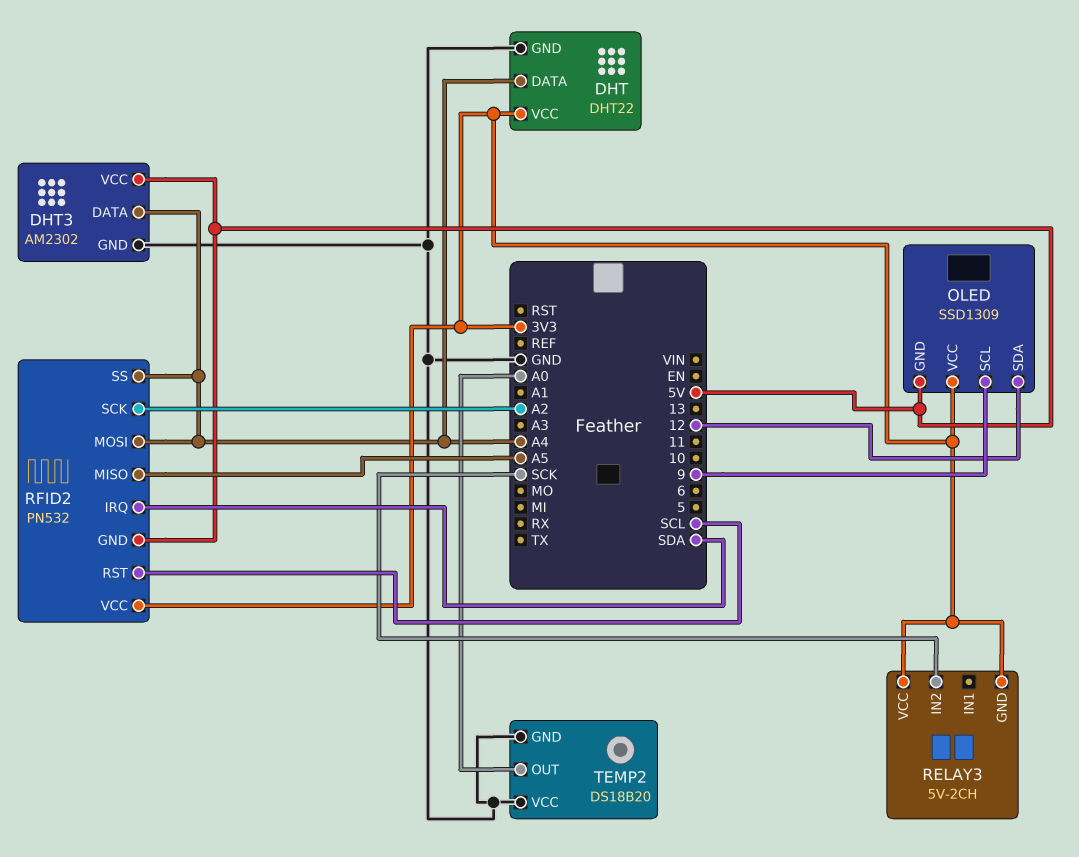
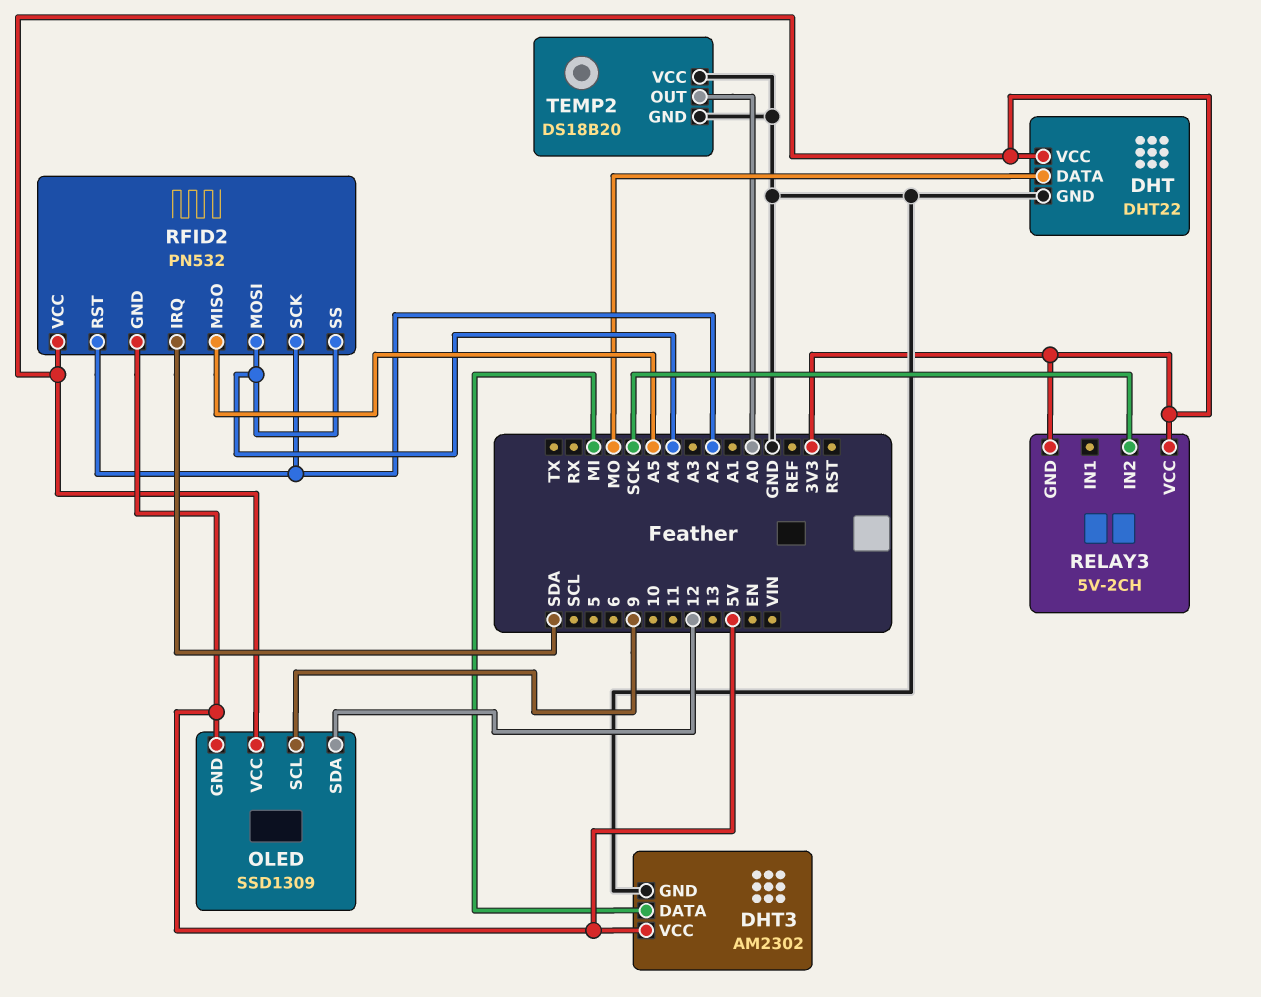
DHT pin DATA: A4 -> MO
DHT3 pin DATA: A4 -> MI
RFID2 pin RST: SCL -> A2

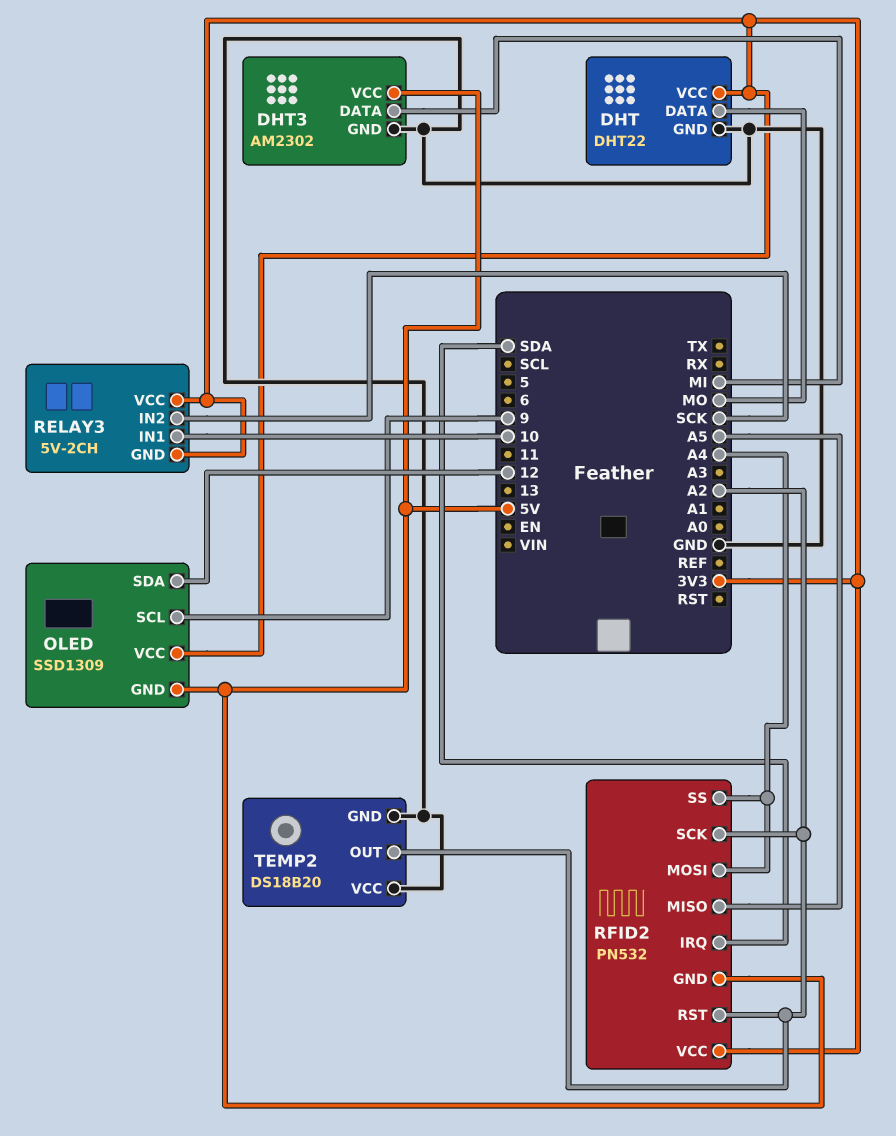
RELAY3 pin IN1: none -> 10
TEMP2 pin OUT: A0 -> A2

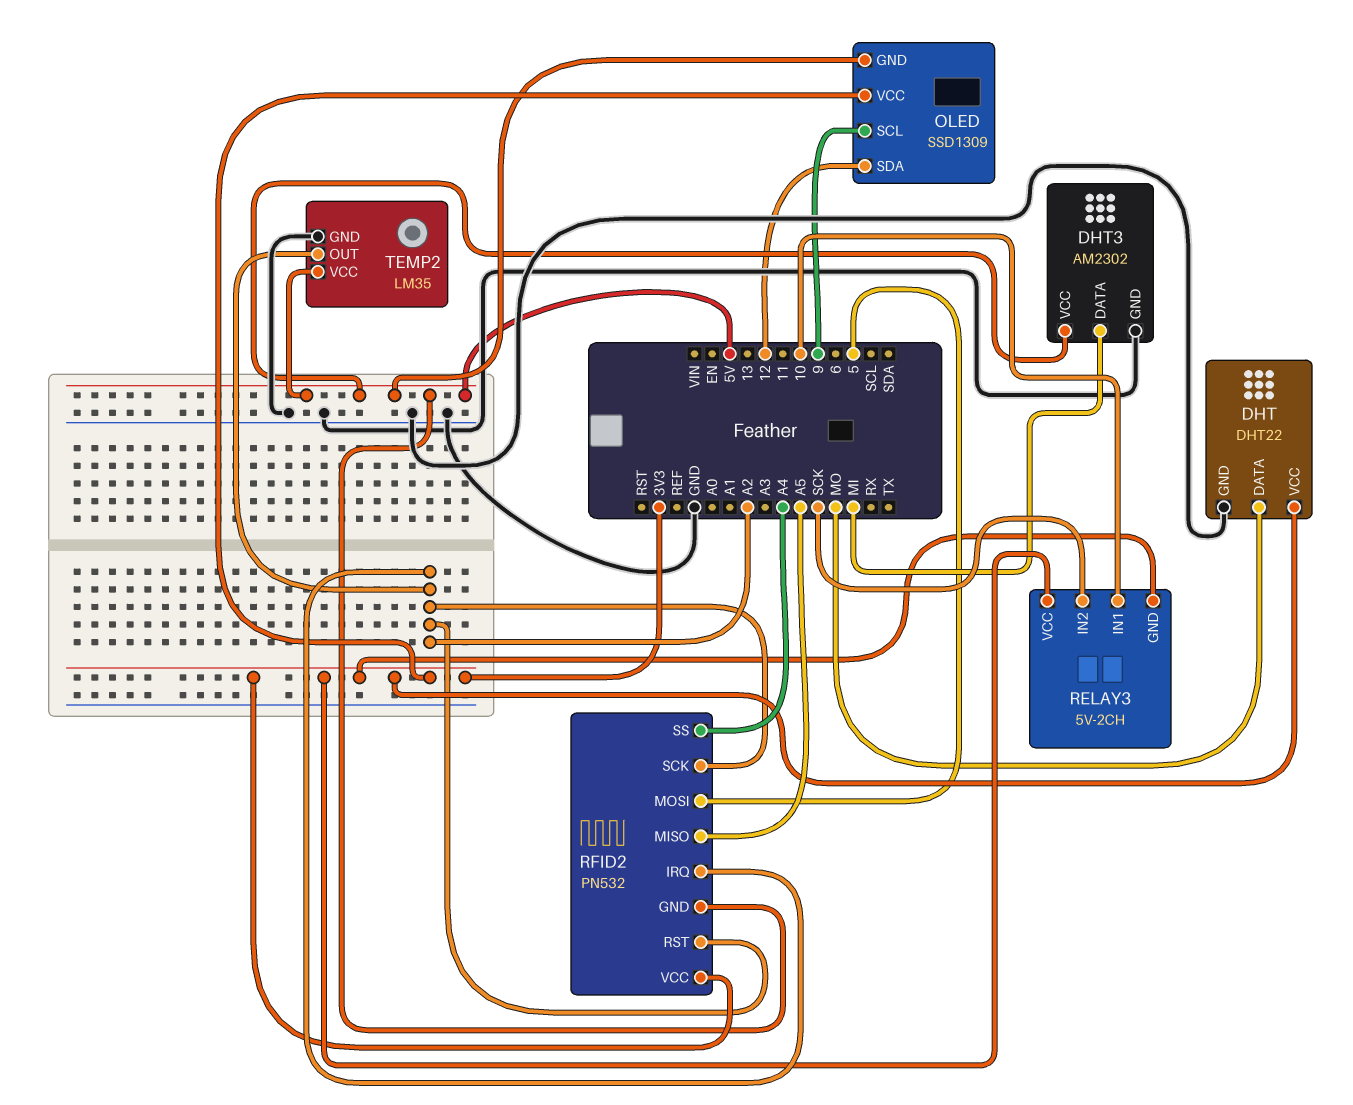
RFID2 pin IRQ: SDA -> A2
RFID2 pin MOSI: A4 -> 5
TEMP2: DS18B20 -> LM35
TEMP2 pin VCC: GND -> 5V

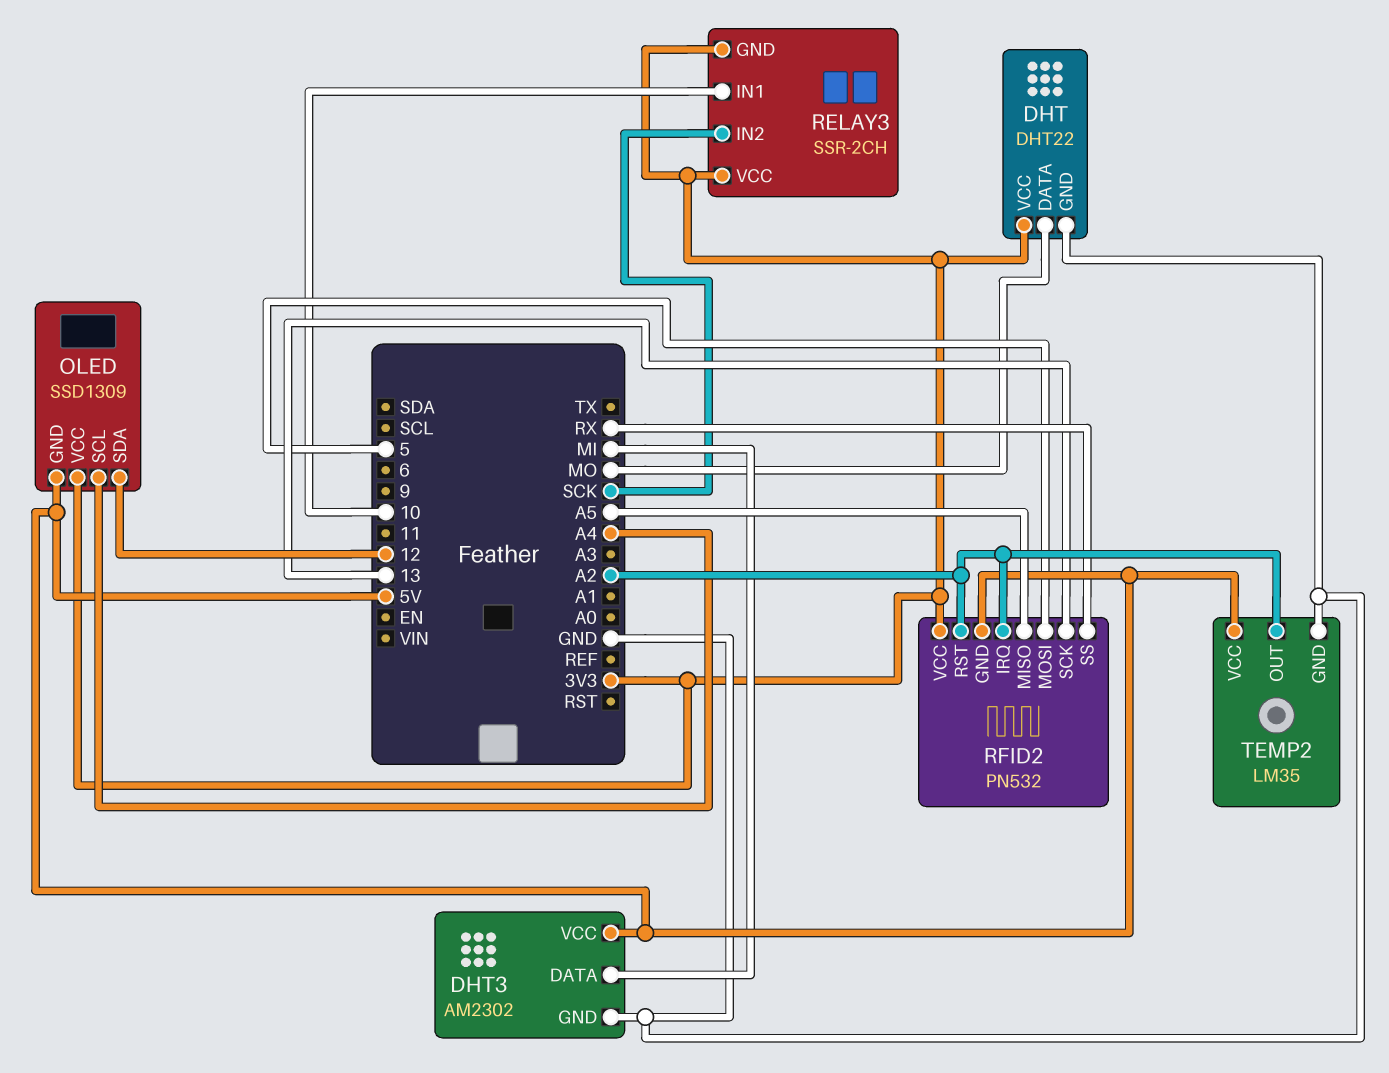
OLED pin SCL: 9 -> A4
RELAY3: 5V-2CH -> SSR-2CH
RFID2 pin SCK: A2 -> 13
RFID2 pin SS: A4 -> RX

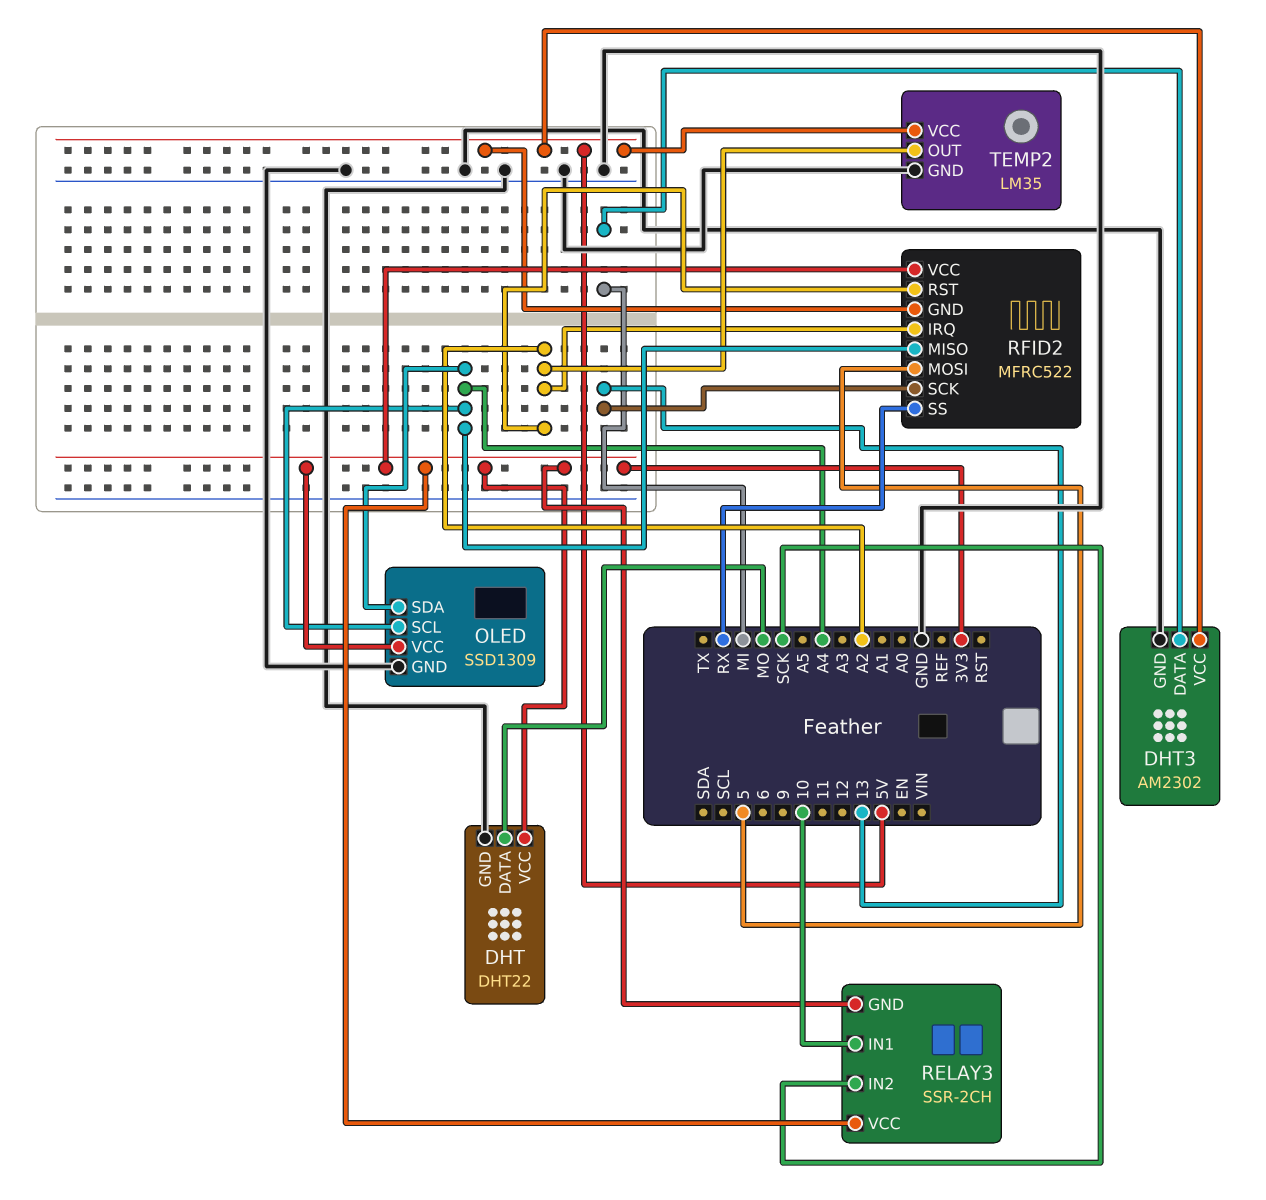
OLED pin GND: 5V -> GND
OLED pin SDA: 12 -> A4
RFID2: PN532 -> MFRC522
RFID2 pin MISO: A5 -> A4

